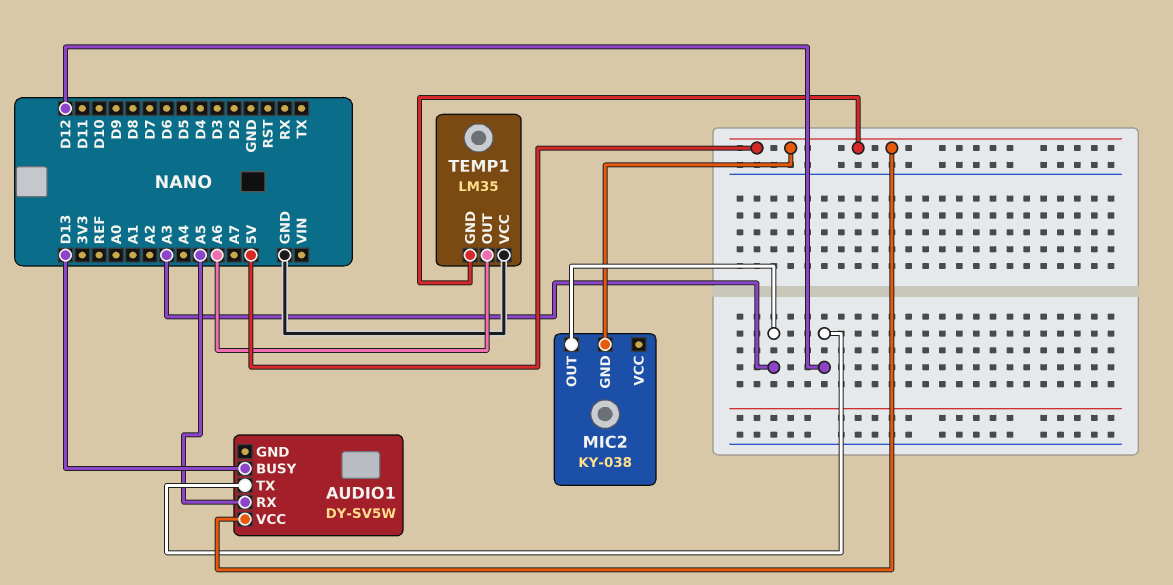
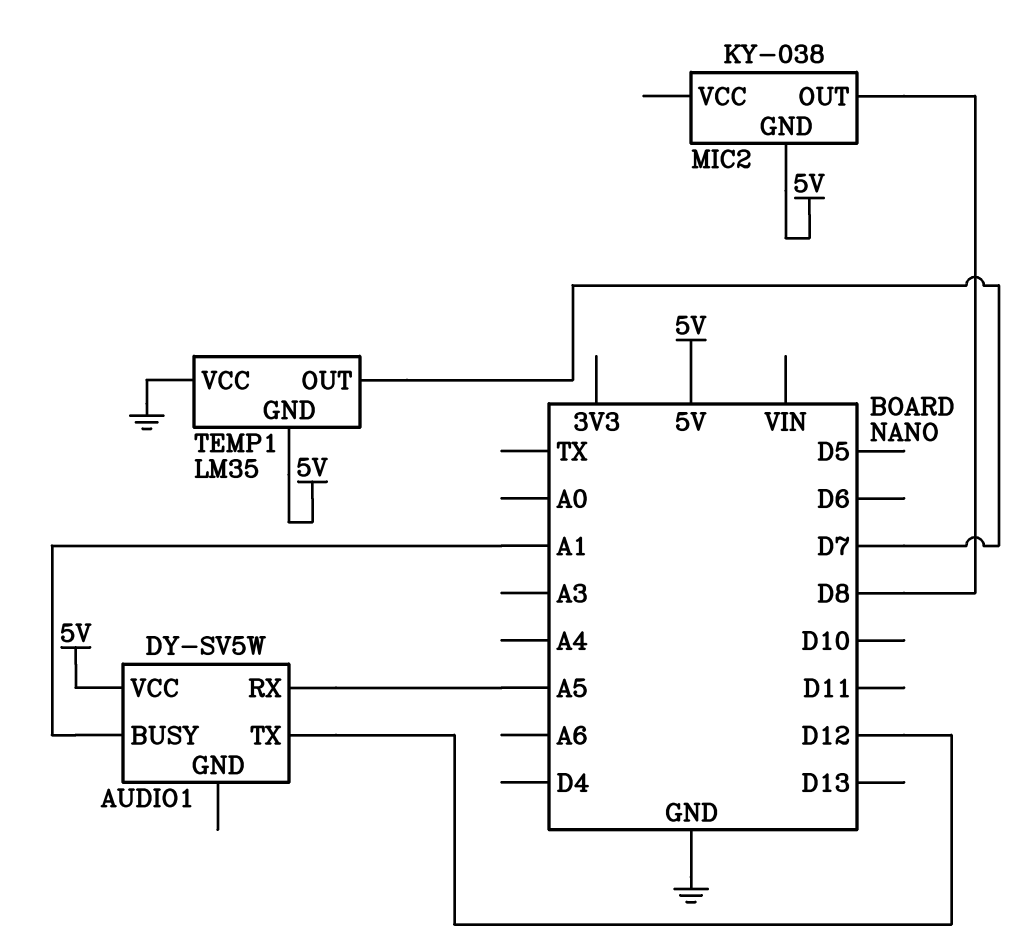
AUDIO1 pin BUSY: D13 -> A1
MIC2 pin OUT: A3 -> D8
TEMP1 pin OUT: A6 -> D7

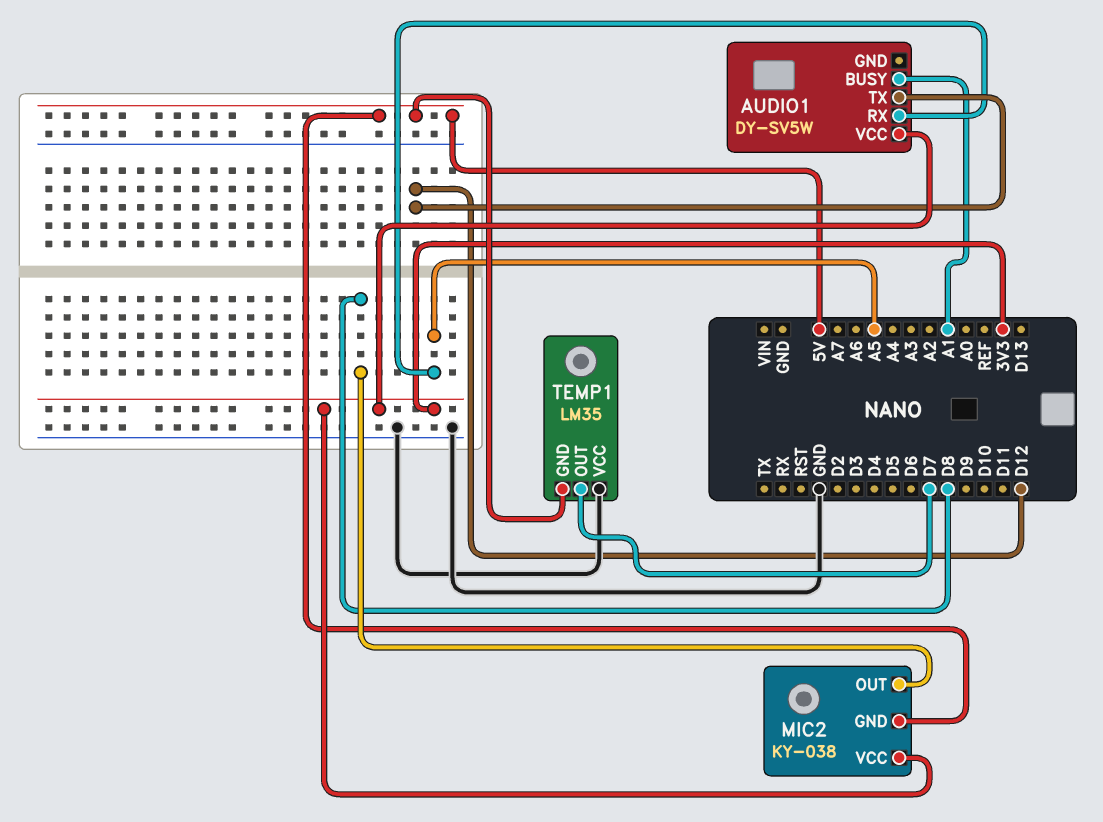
AUDIO1 pin VCC: 5V -> 3V3
MIC2 pin VCC: none -> 3V3

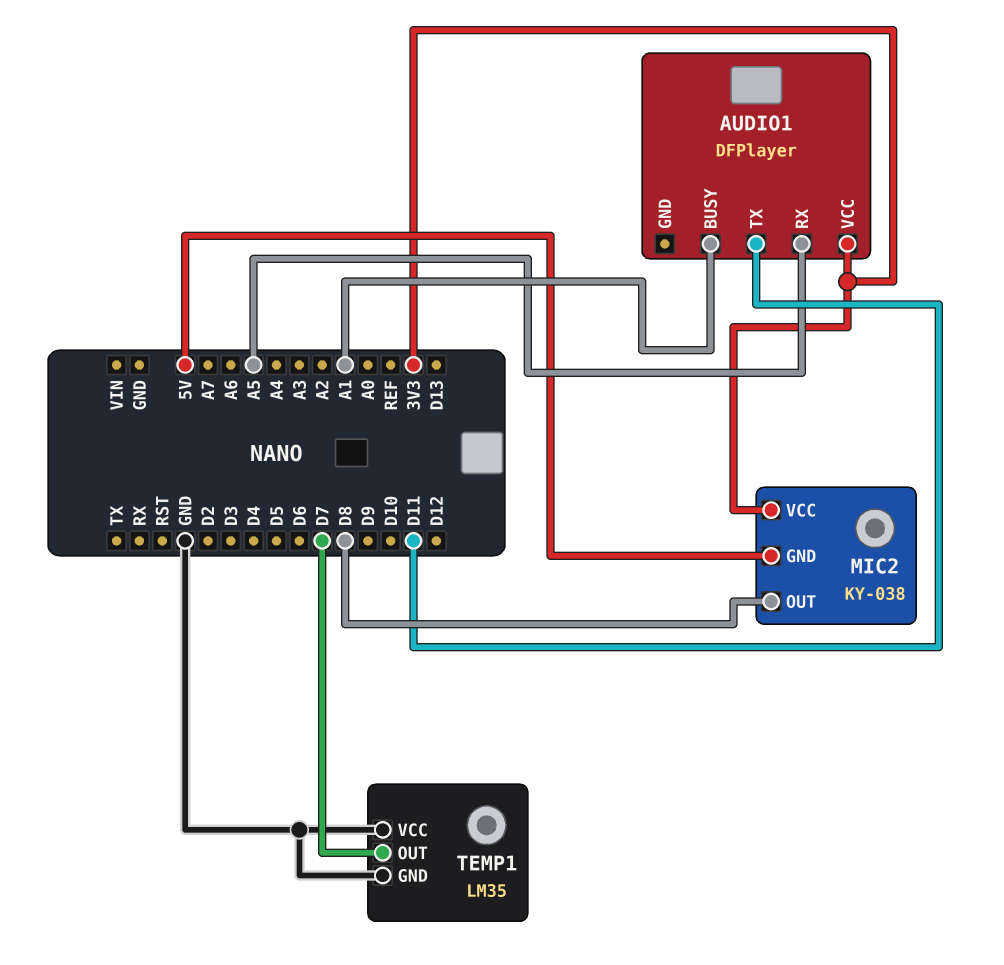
AUDIO1: DY-SV5W -> DFPlayer
AUDIO1 pin TX: D12 -> D11
TEMP1 pin GND: 5V -> GND

